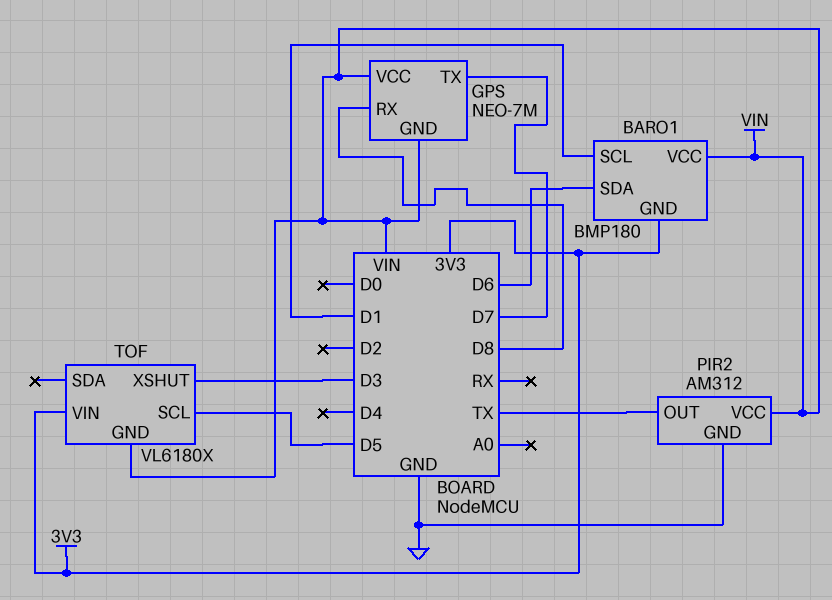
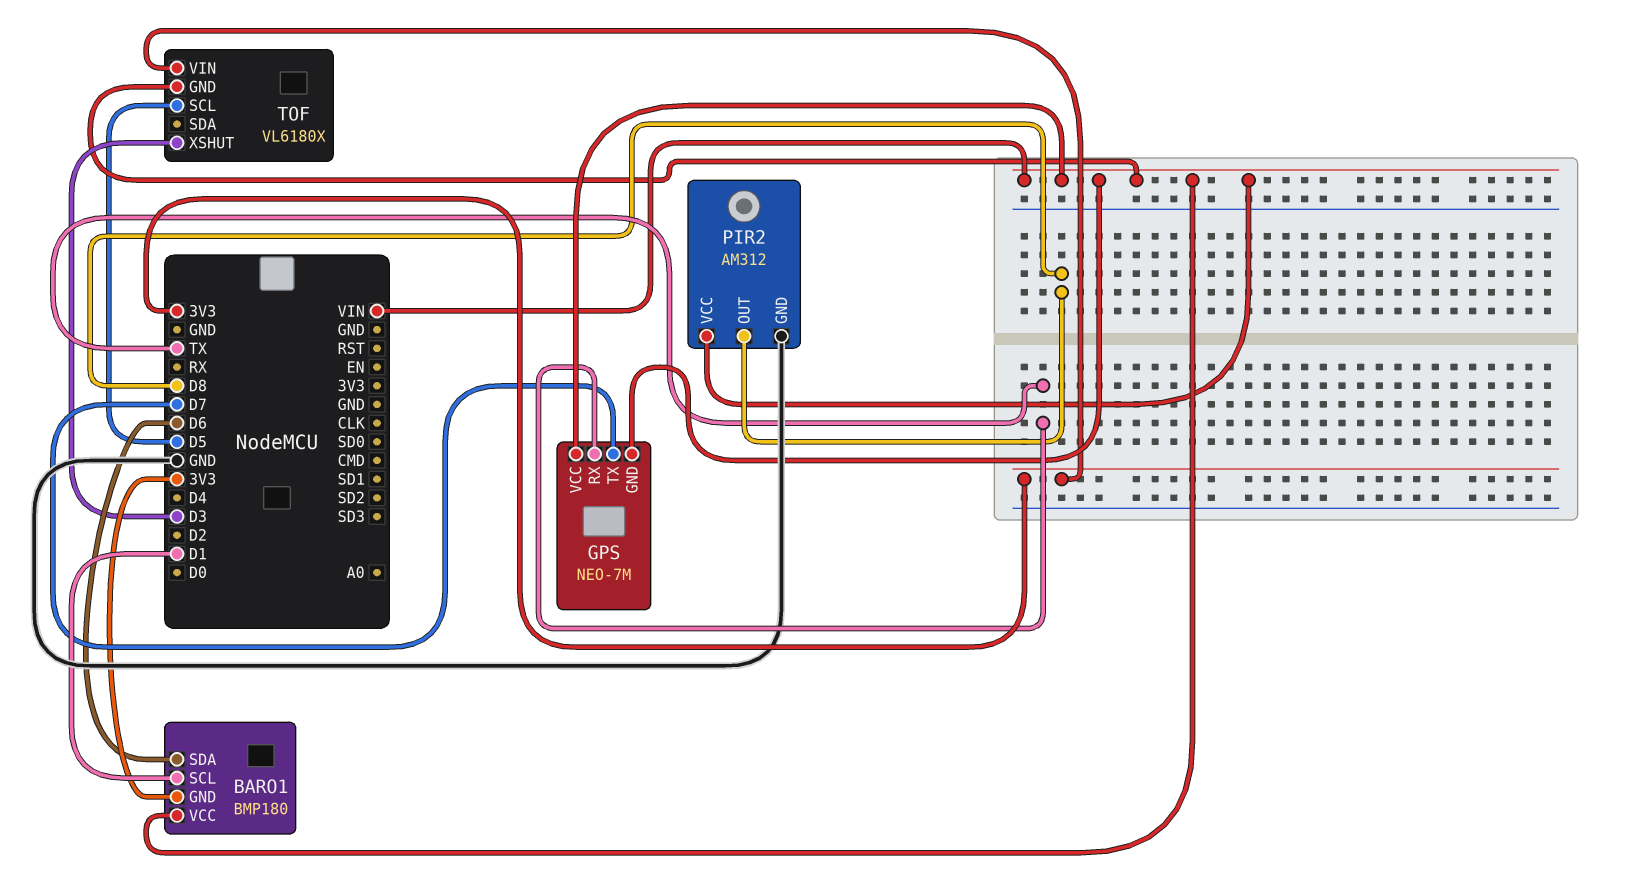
GPS pin RX: D8 -> TX
PIR2 pin OUT: TX -> D8

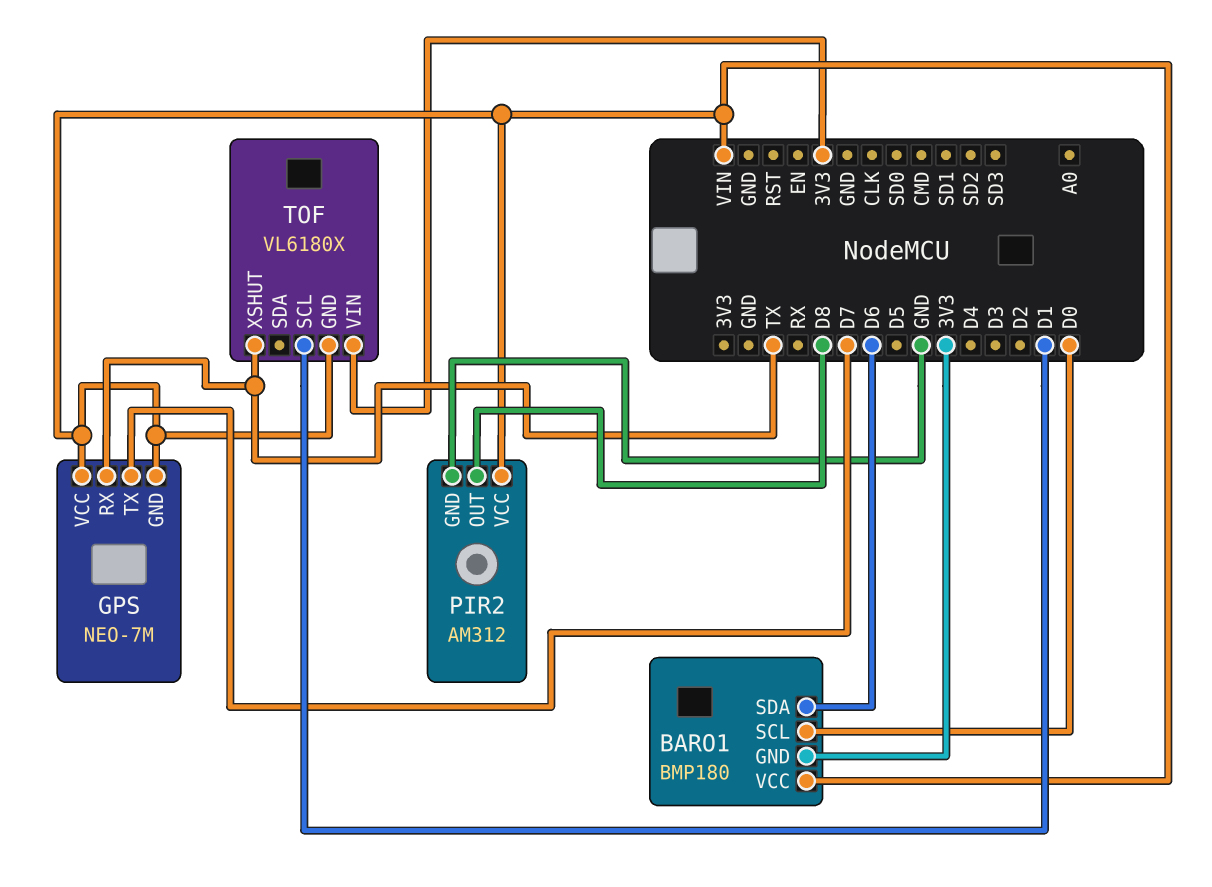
BARO1 pin SCL: D1 -> D0
TOF pin SCL: D5 -> D1
TOF pin XSHUT: D3 -> TX

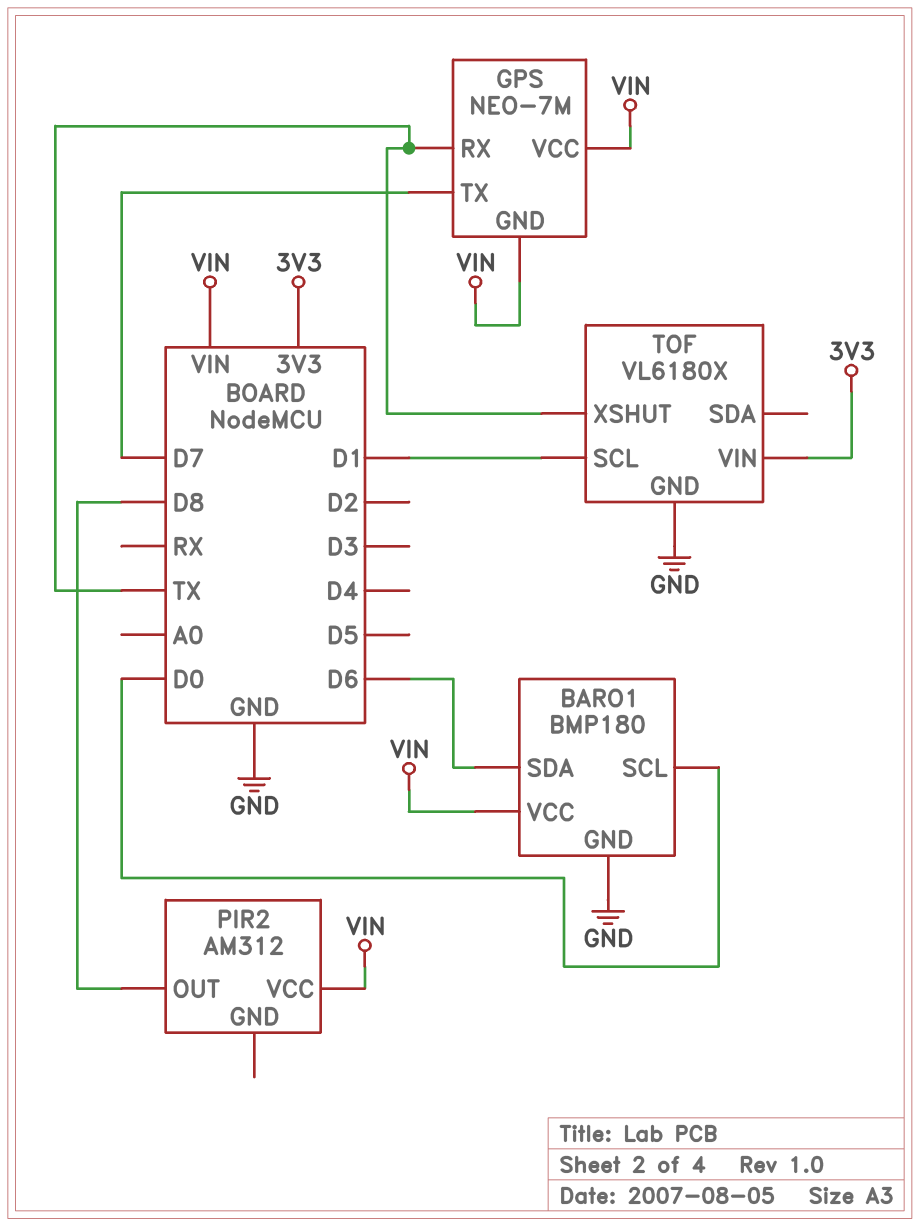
BARO1 pin GND: 3V3 -> GND
PIR2 pin GND: GND -> none
TOF pin GND: VIN -> GND

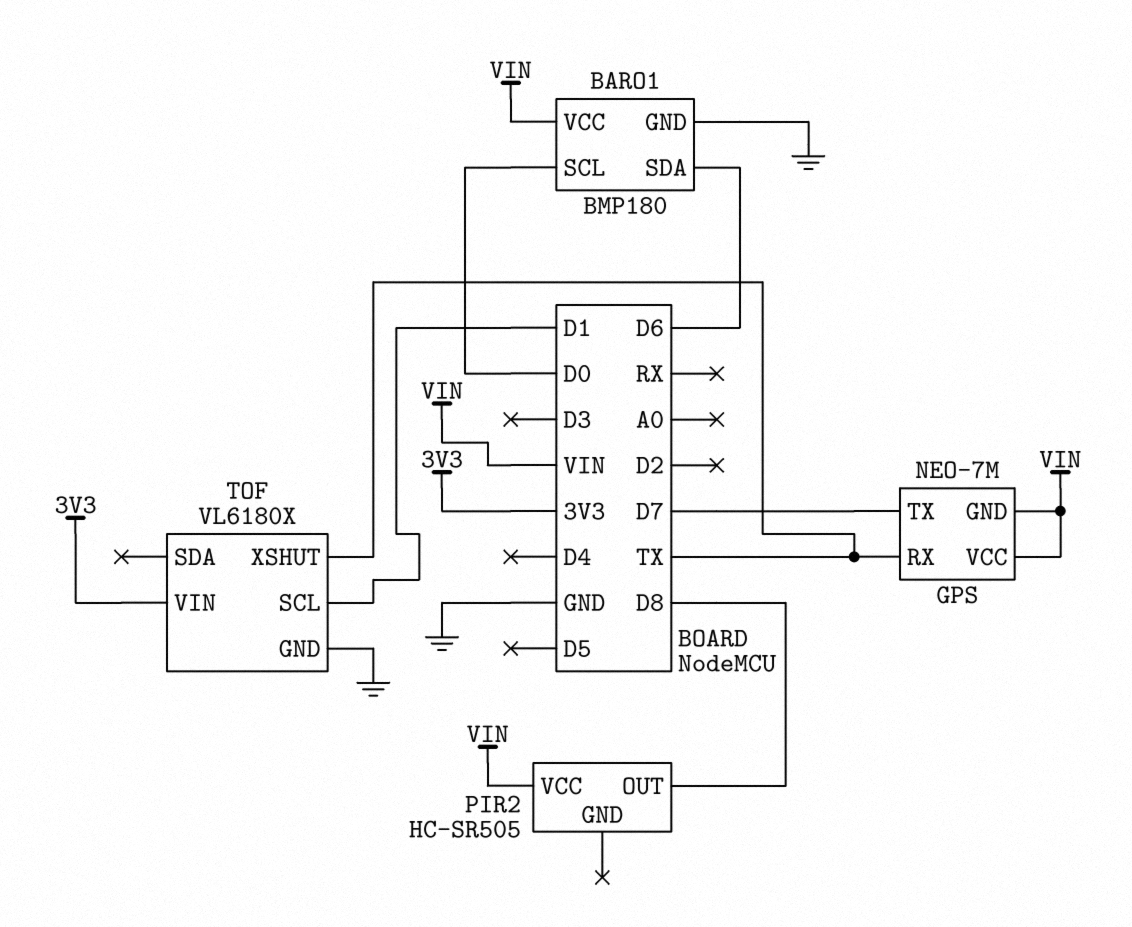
PIR2: AM312 -> HC-SR505

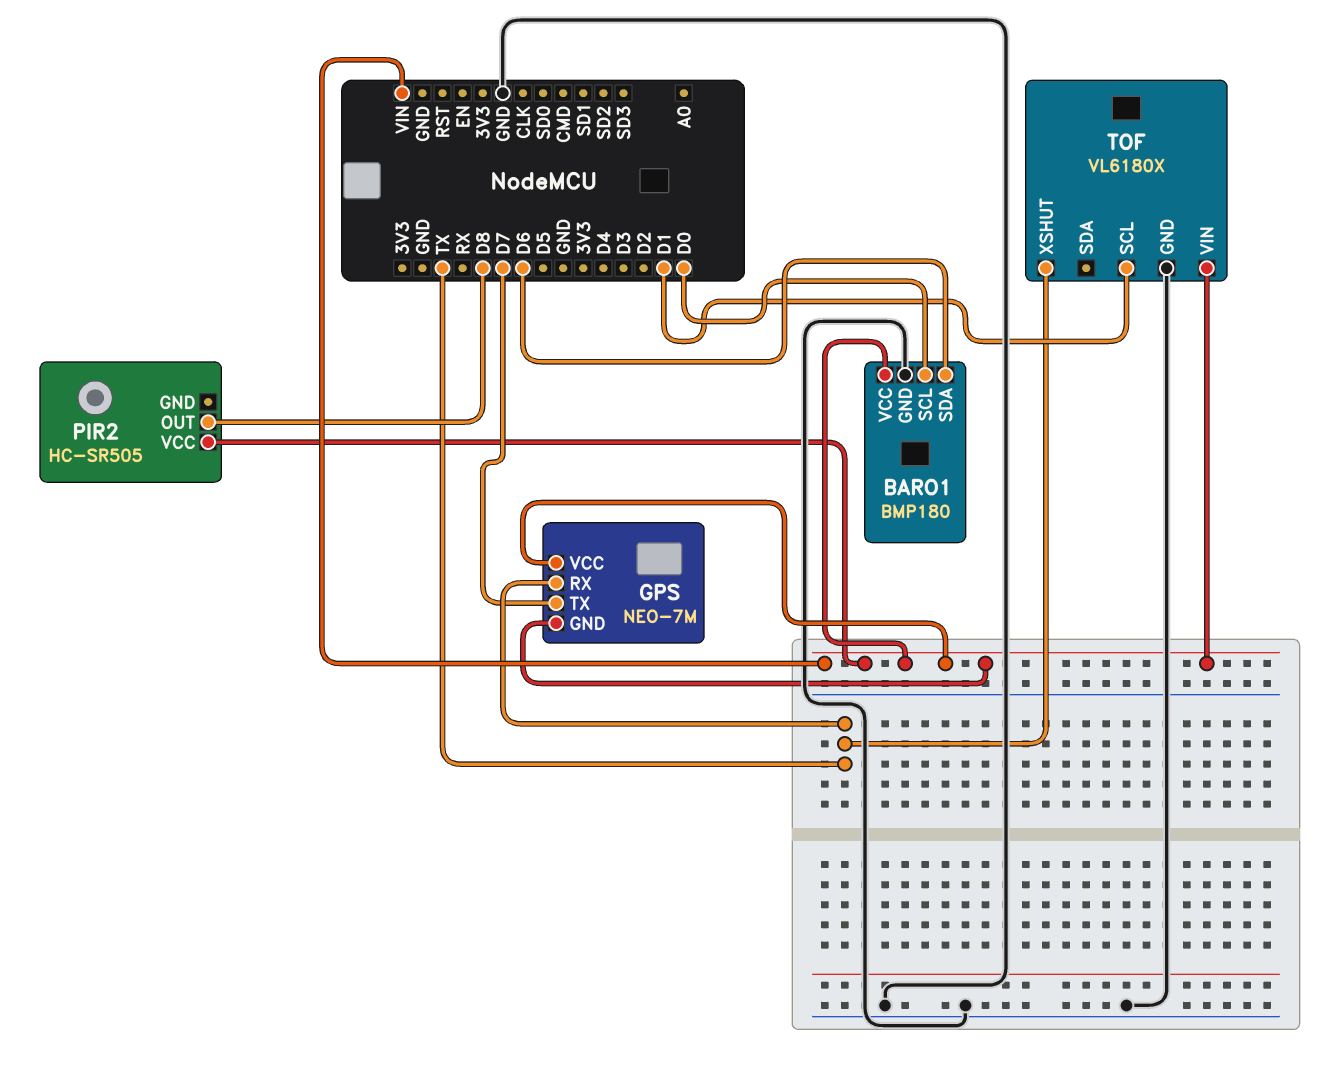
TOF pin VIN: 3V3 -> VIN

